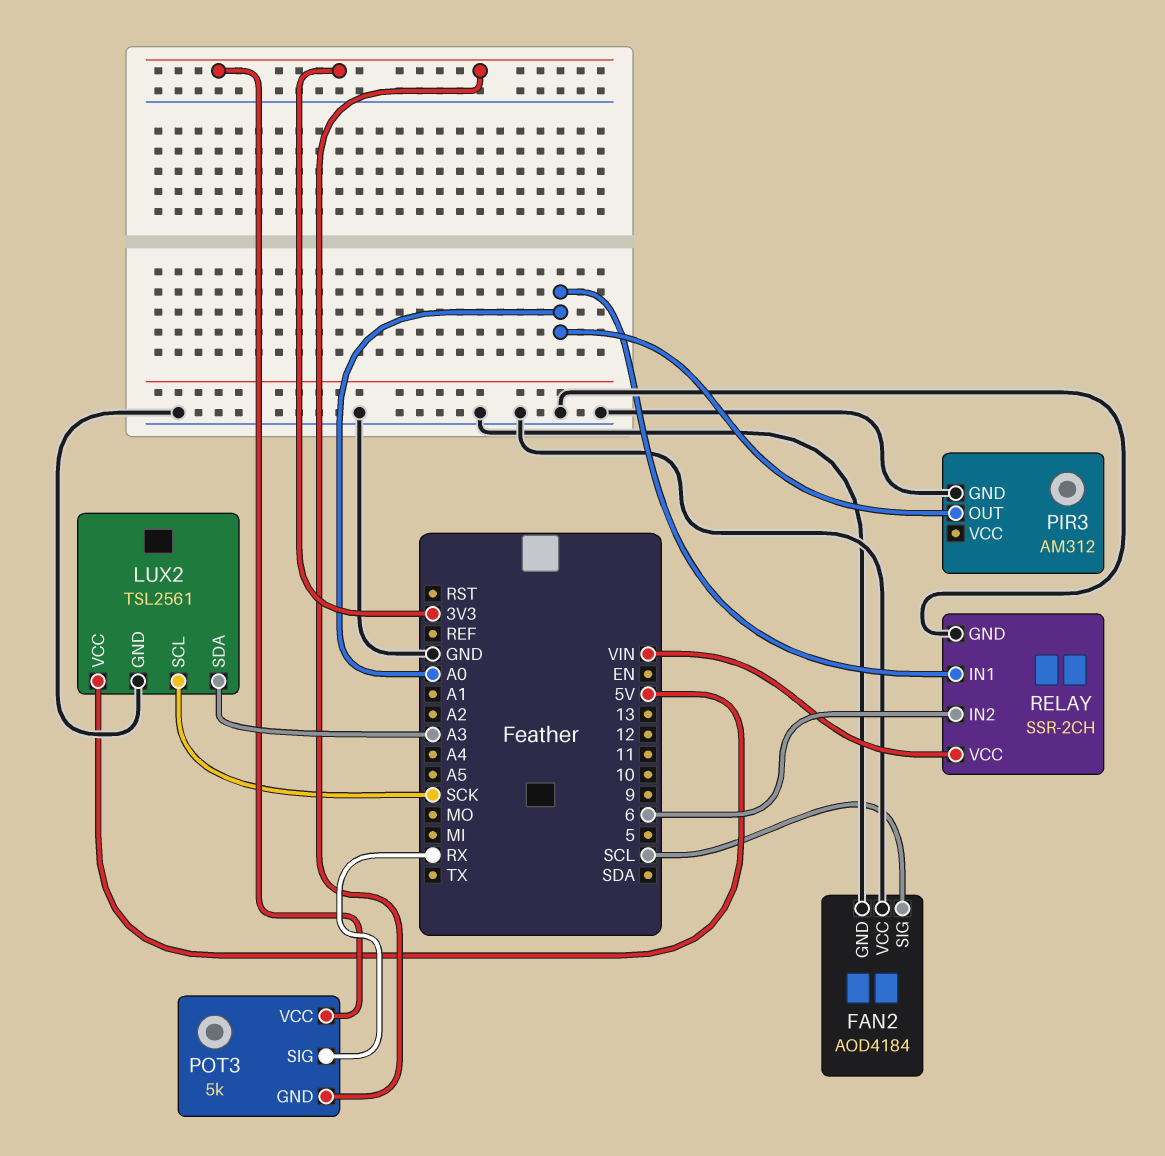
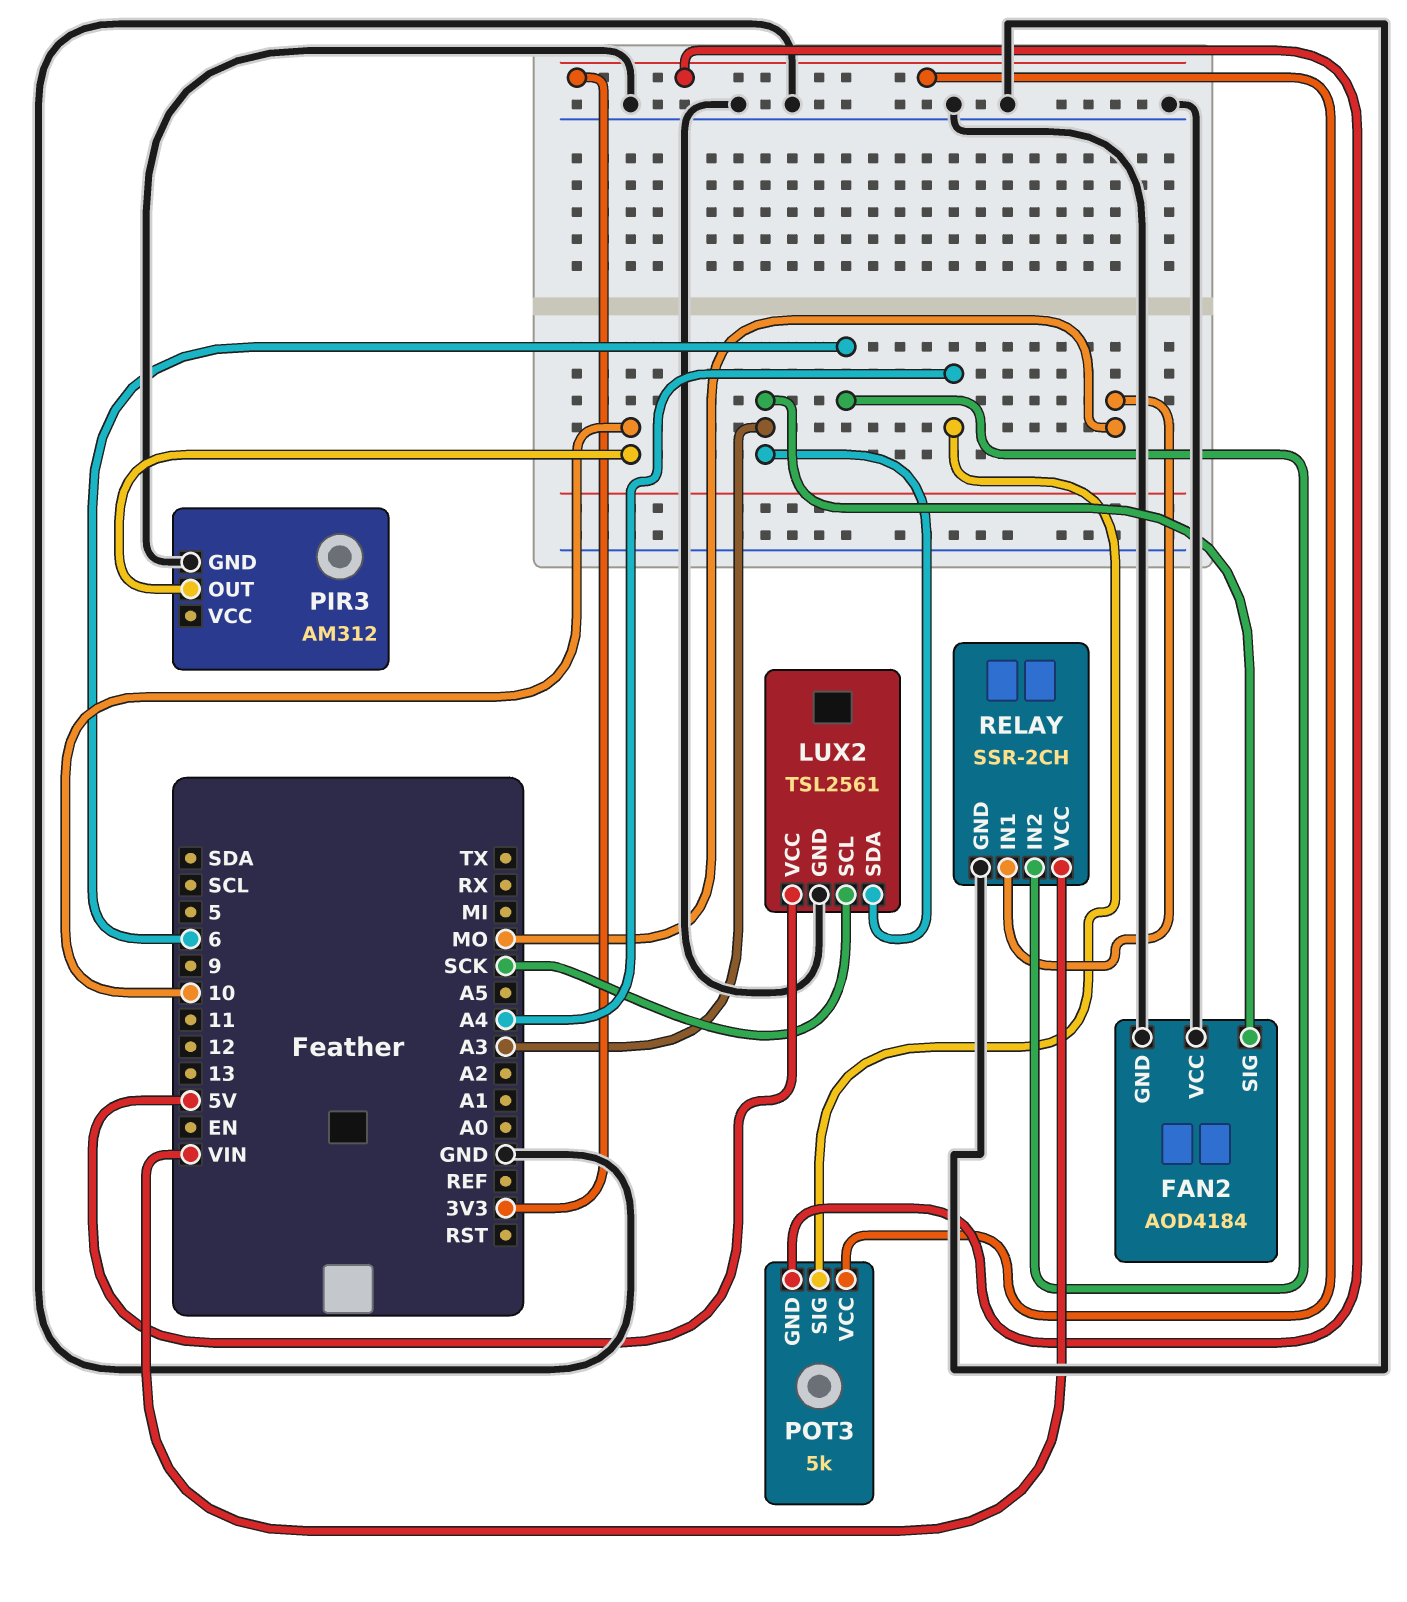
FAN2 pin SIG: SCL -> A3
PIR3 pin OUT: A0 -> 10
POT3 pin SIG: RX -> A4
RELAY pin IN1: A0 -> MO

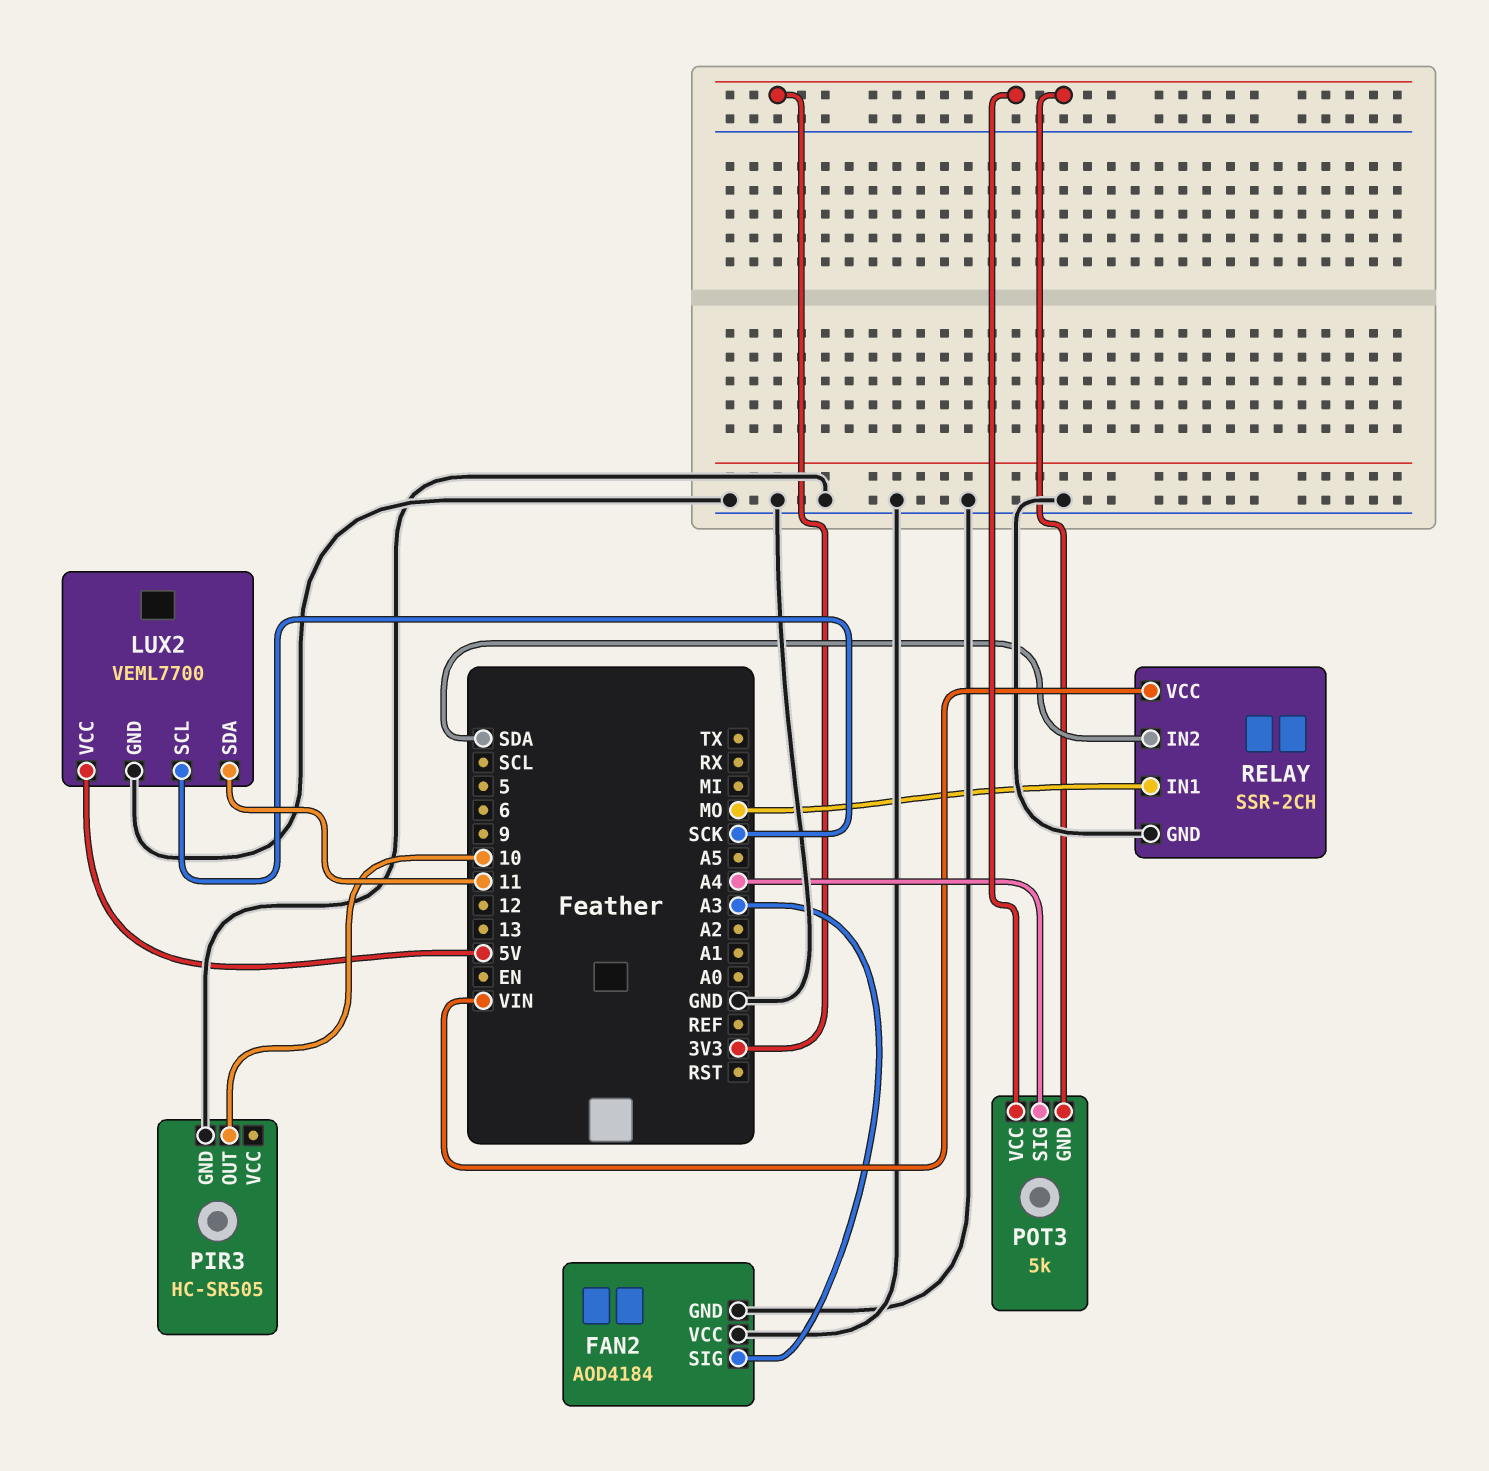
LUX2: TSL2561 -> VEML7700
LUX2 pin SDA: A3 -> 11
PIR3: AM312 -> HC-SR505
RELAY pin IN2: 6 -> SDA

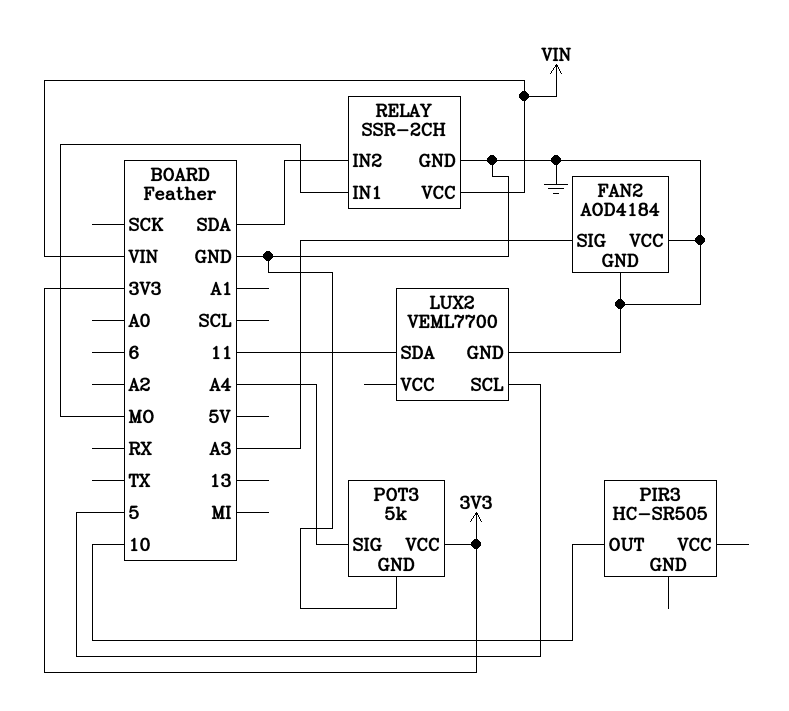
LUX2 pin SCL: SCK -> 5
LUX2 pin VCC: 5V -> none
PIR3 pin GND: GND -> none
POT3 pin GND: 3V3 -> GND

